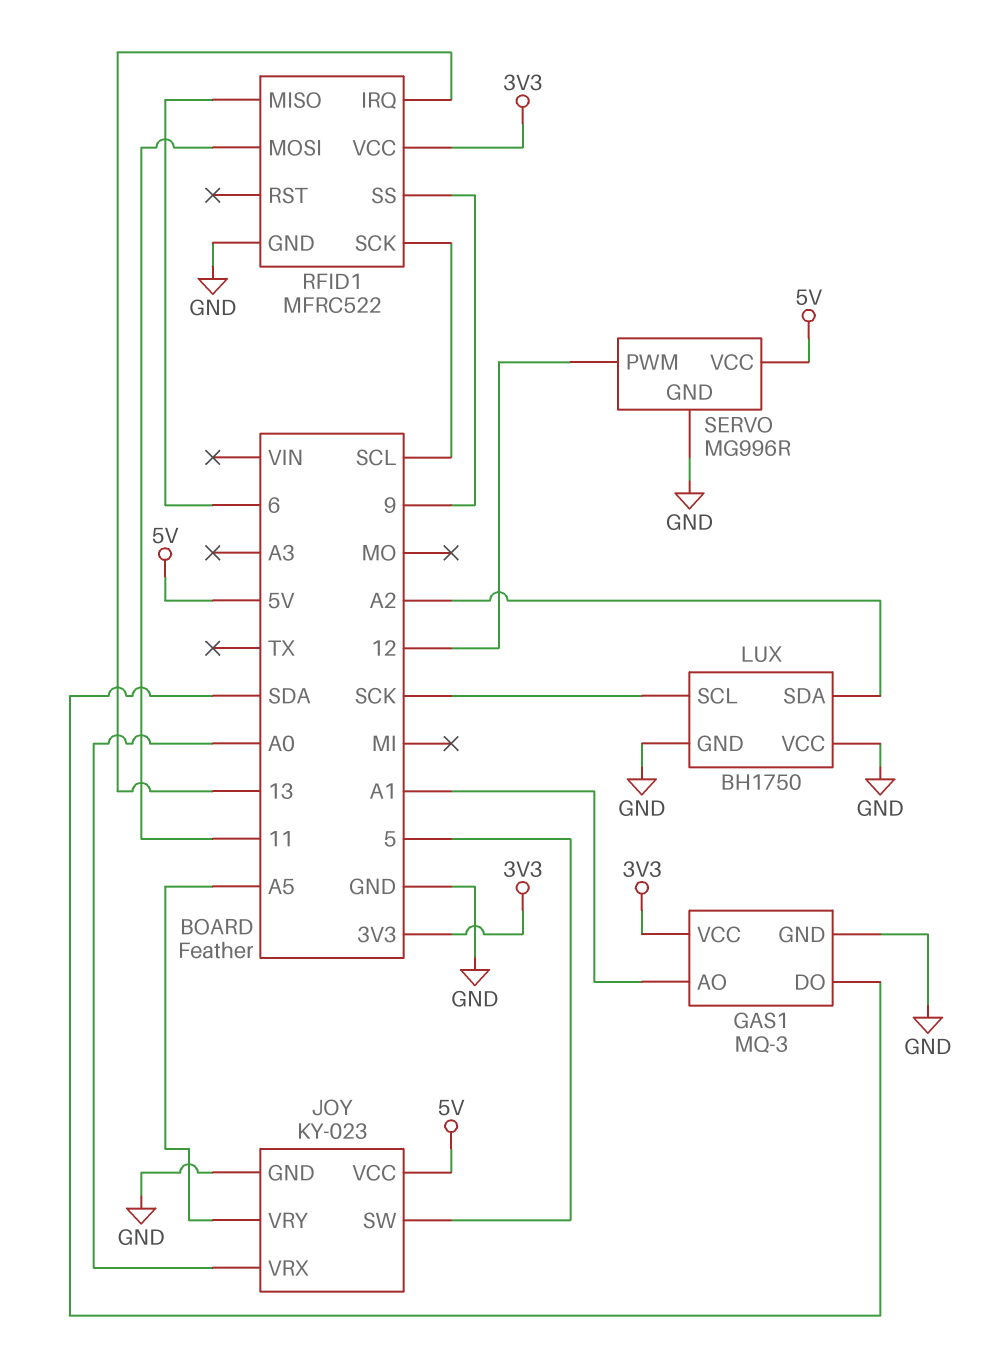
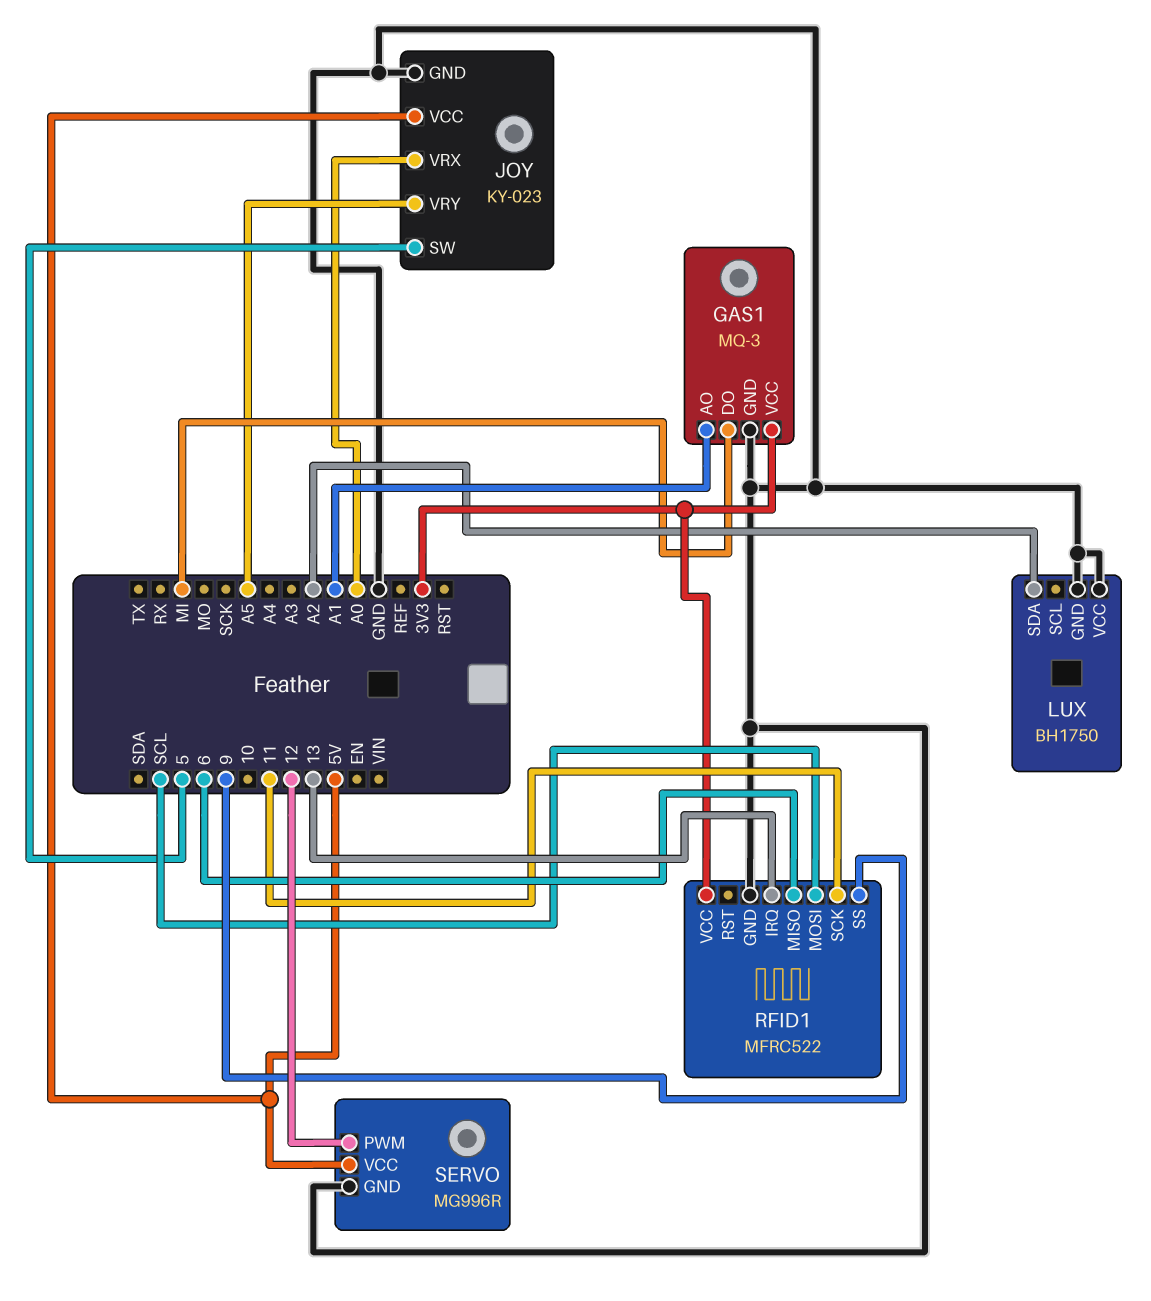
GAS1 pin DO: SDA -> MI
LUX pin SCL: SCK -> none
RFID1 pin MOSI: 11 -> SCL
RFID1 pin SCK: SCL -> 11

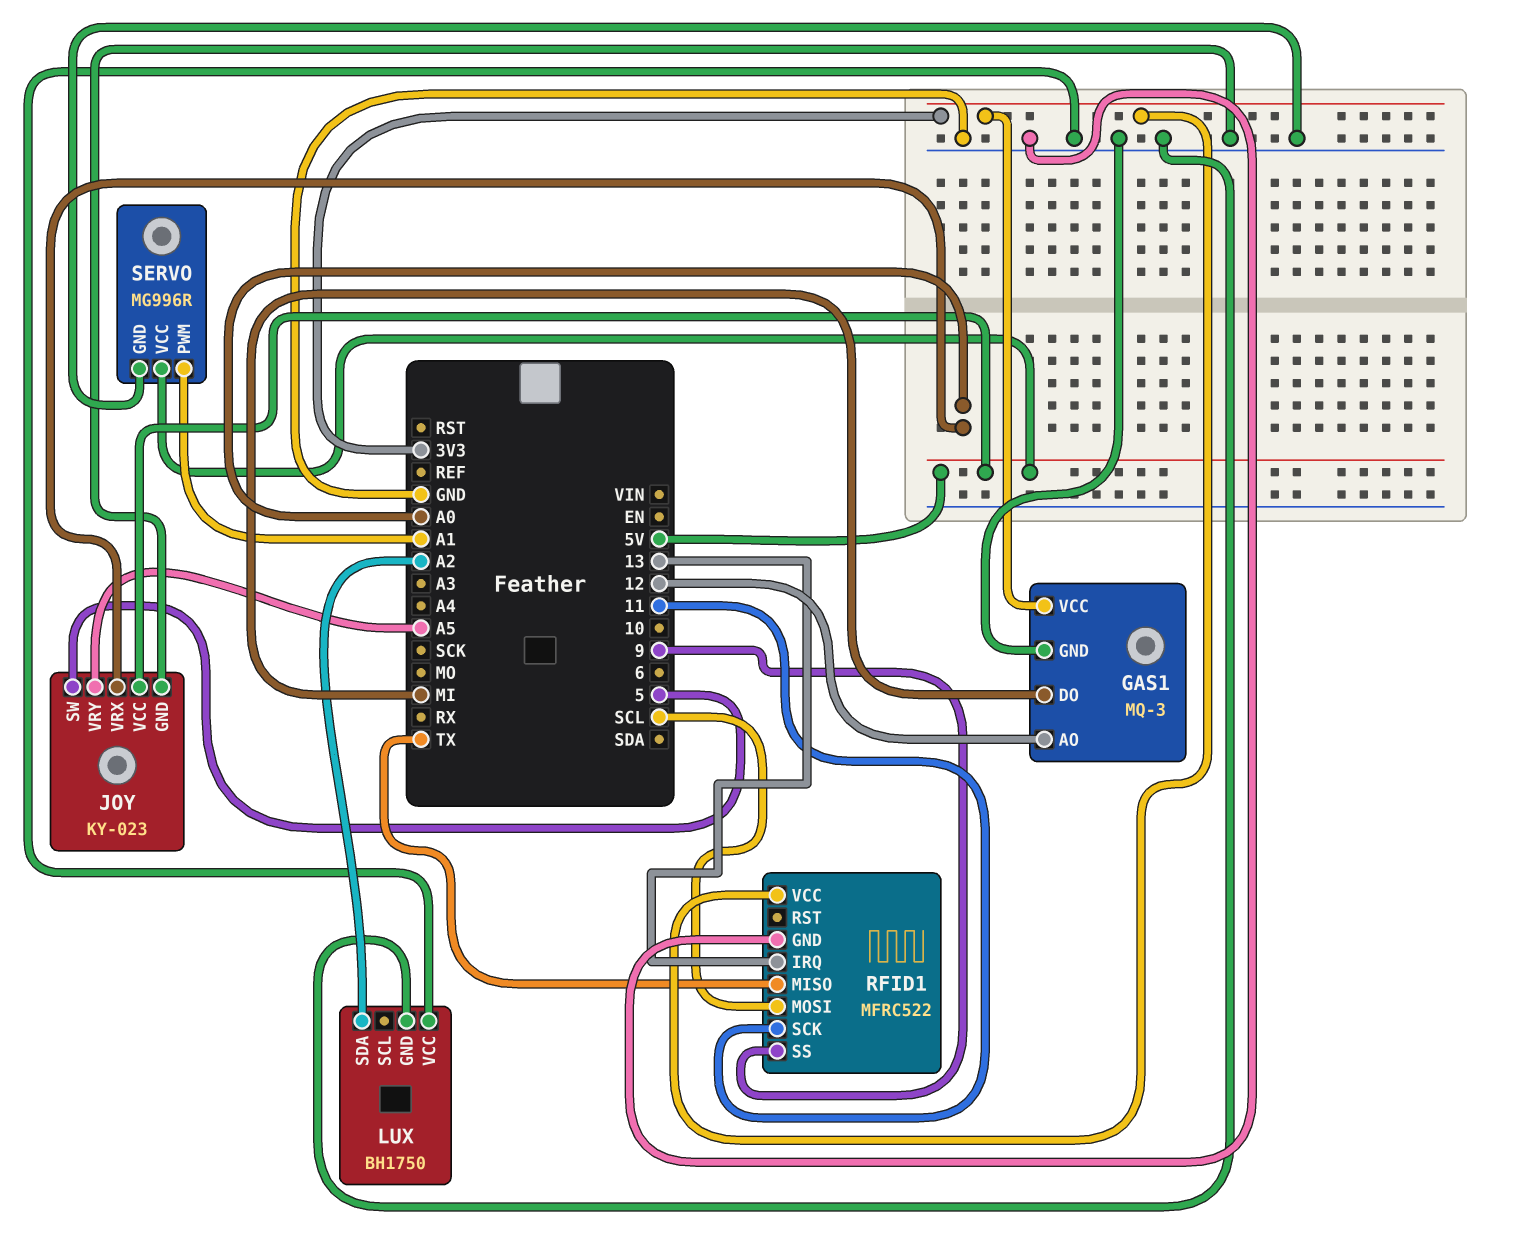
GAS1 pin AO: A1 -> 12
RFID1 pin MISO: 6 -> TX
SERVO pin PWM: 12 -> A1

